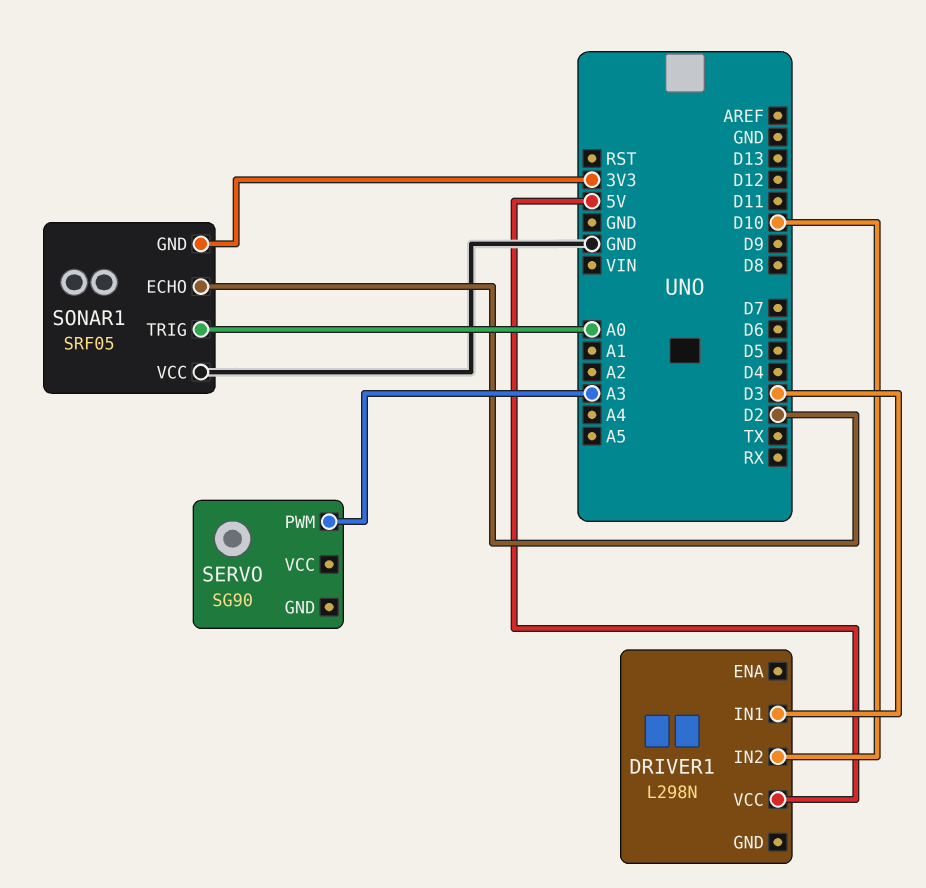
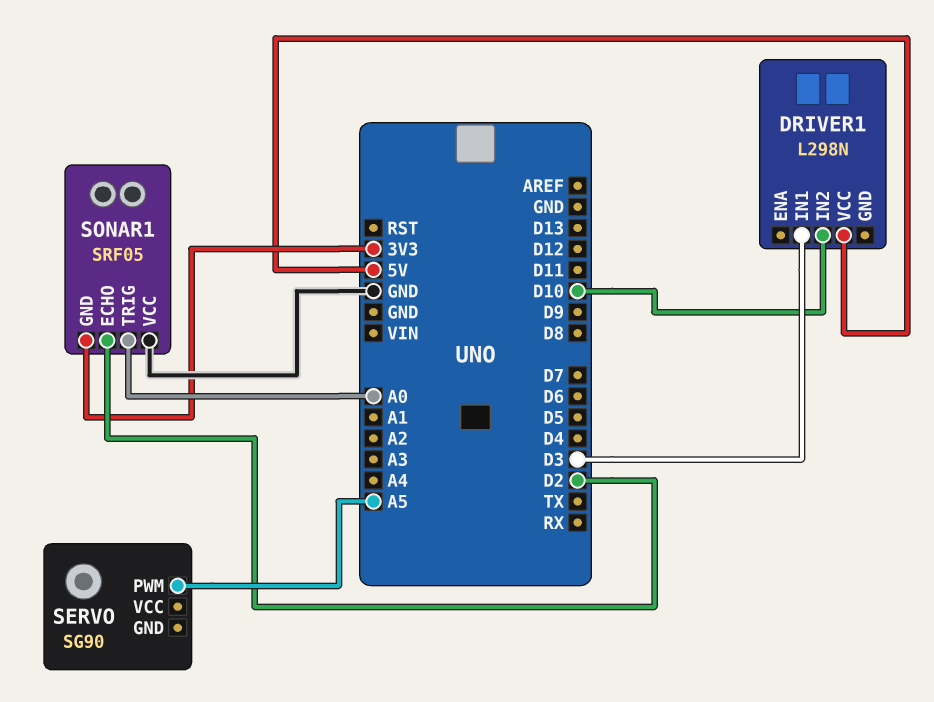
SERVO pin PWM: A3 -> A5

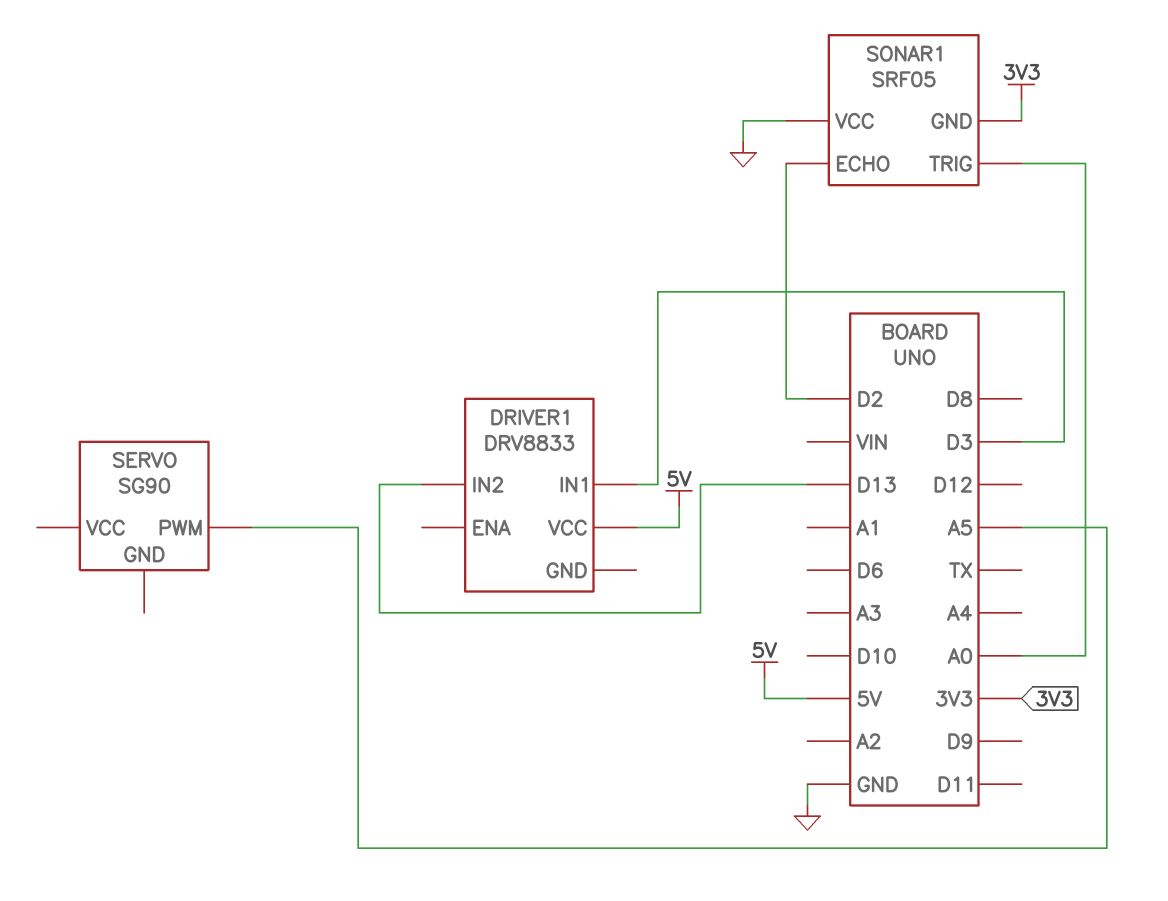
DRIVER1: L298N -> DRV8833
DRIVER1 pin IN2: D10 -> D13

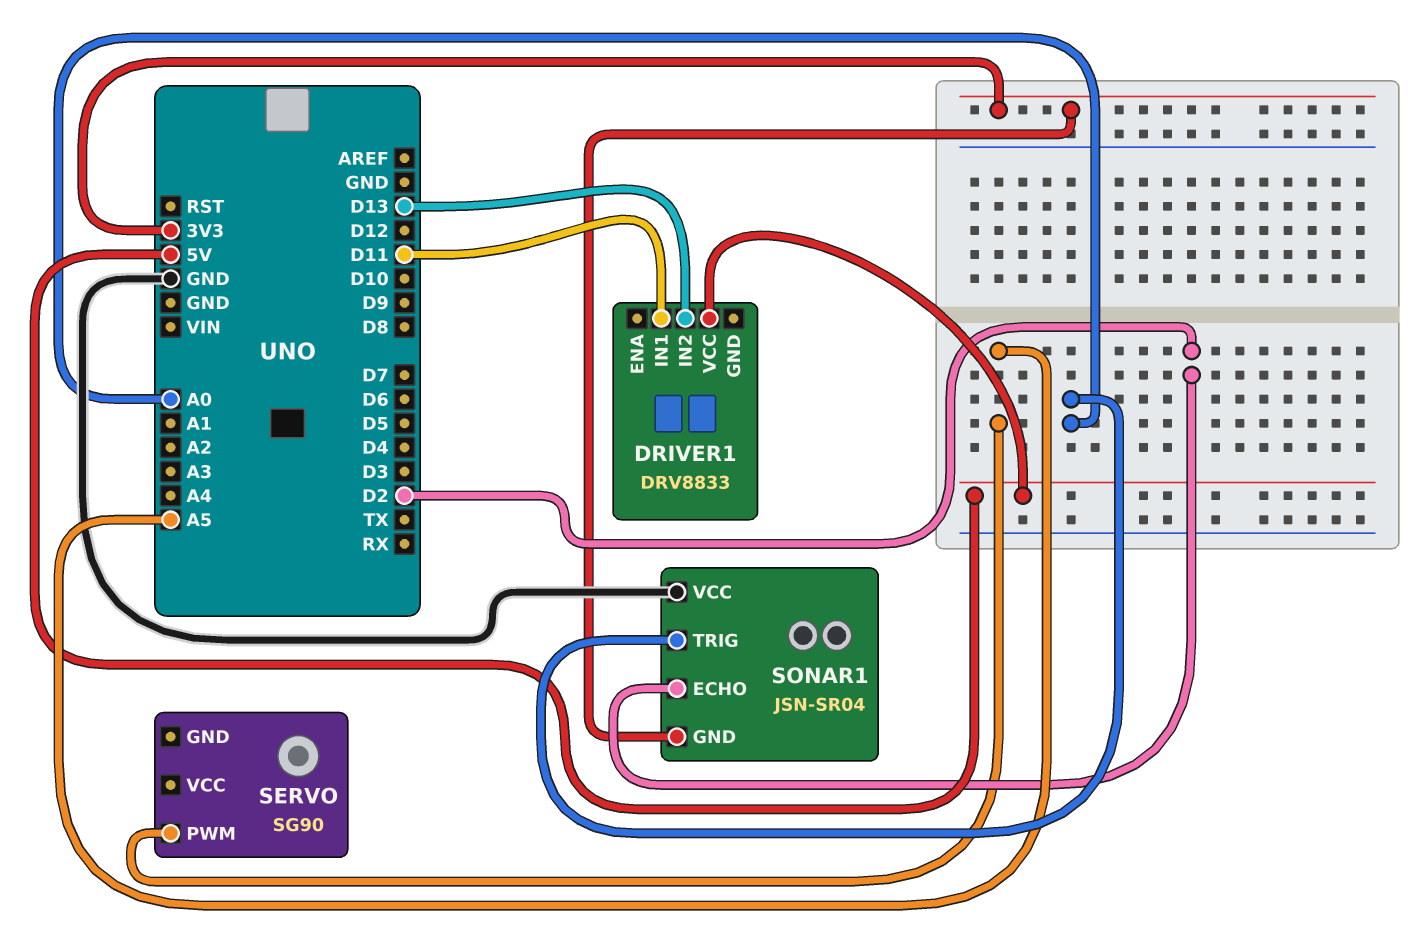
DRIVER1 pin IN1: D3 -> D11
SONAR1: SRF05 -> JSN-SR04

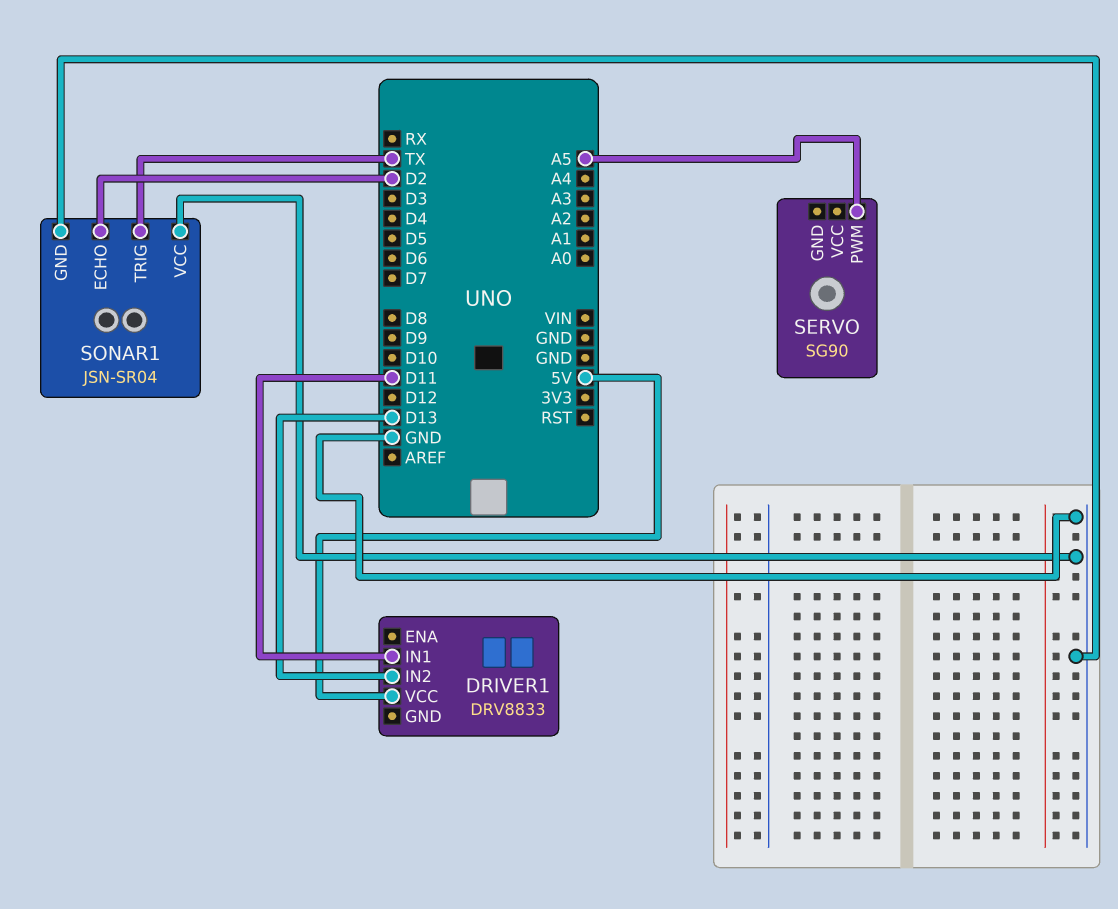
SONAR1 pin GND: 3V3 -> GND
SONAR1 pin TRIG: A0 -> TX

